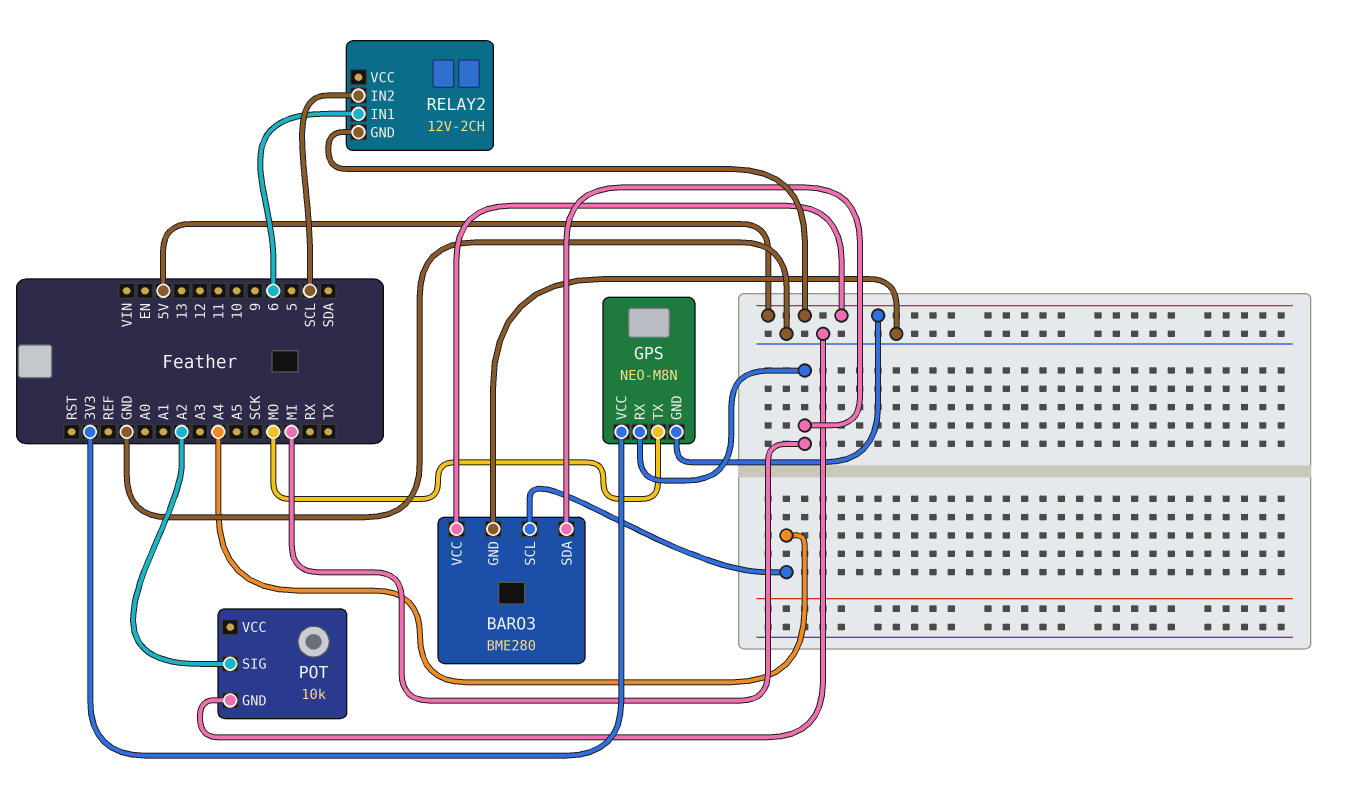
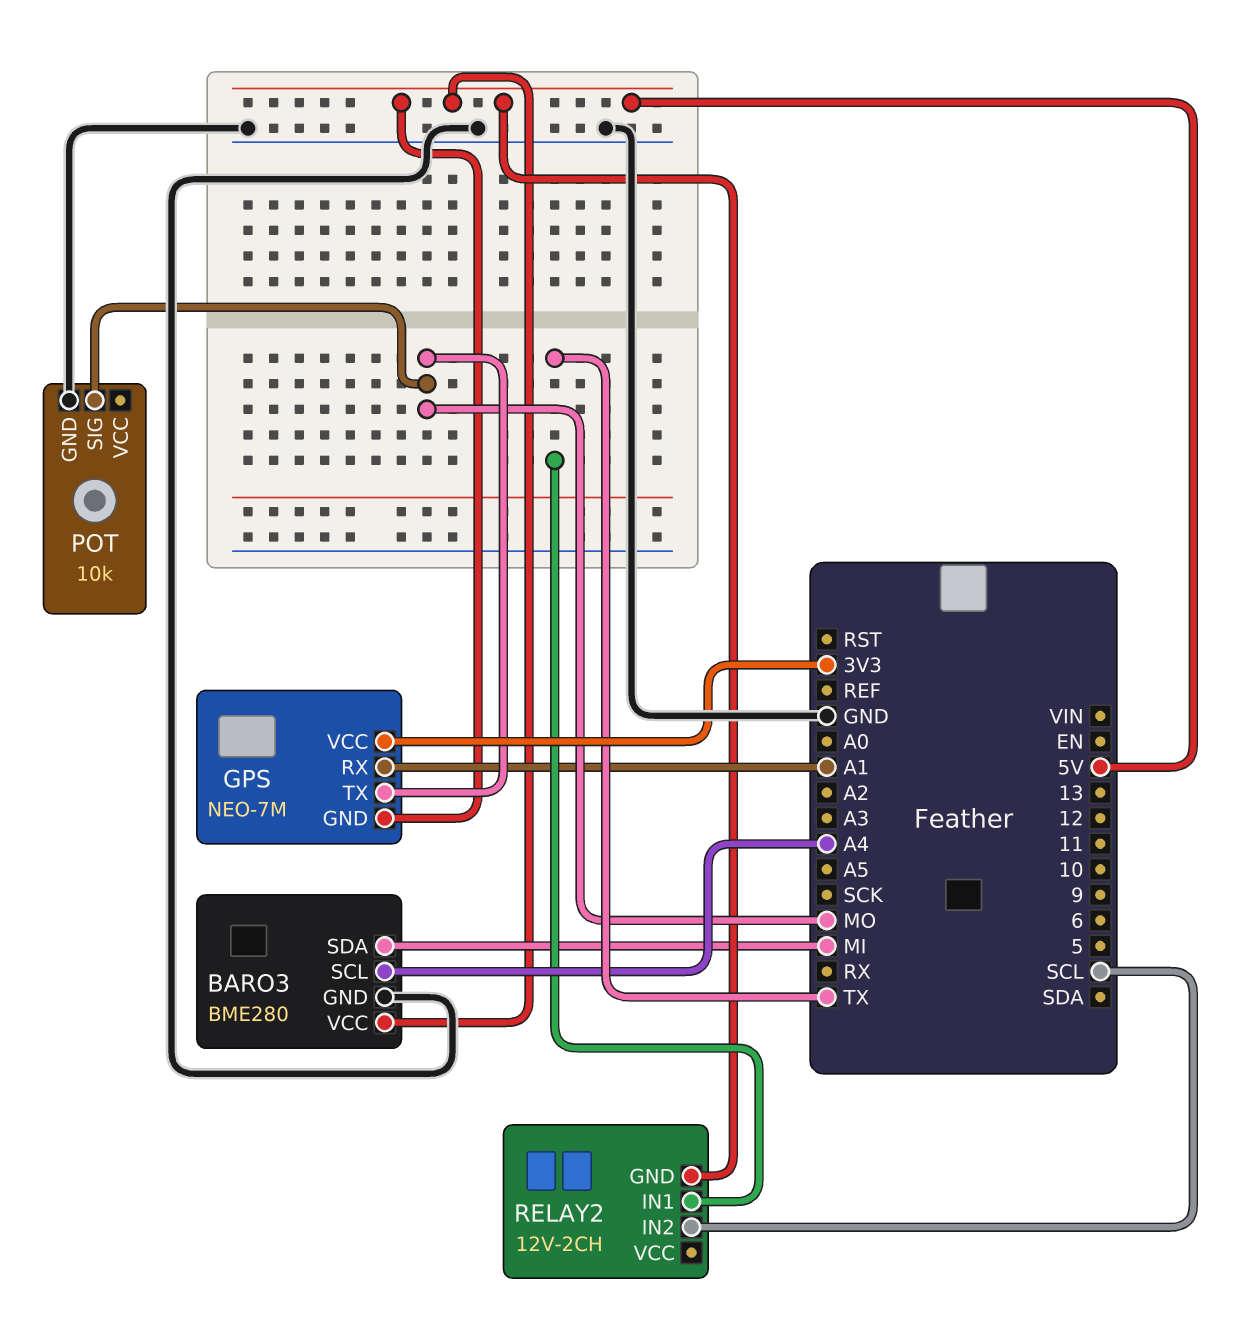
GPS: NEO-M8N -> NEO-7M
GPS pin RX: MI -> A1
POT pin SIG: A2 -> MO
RELAY2 pin IN1: 6 -> TX

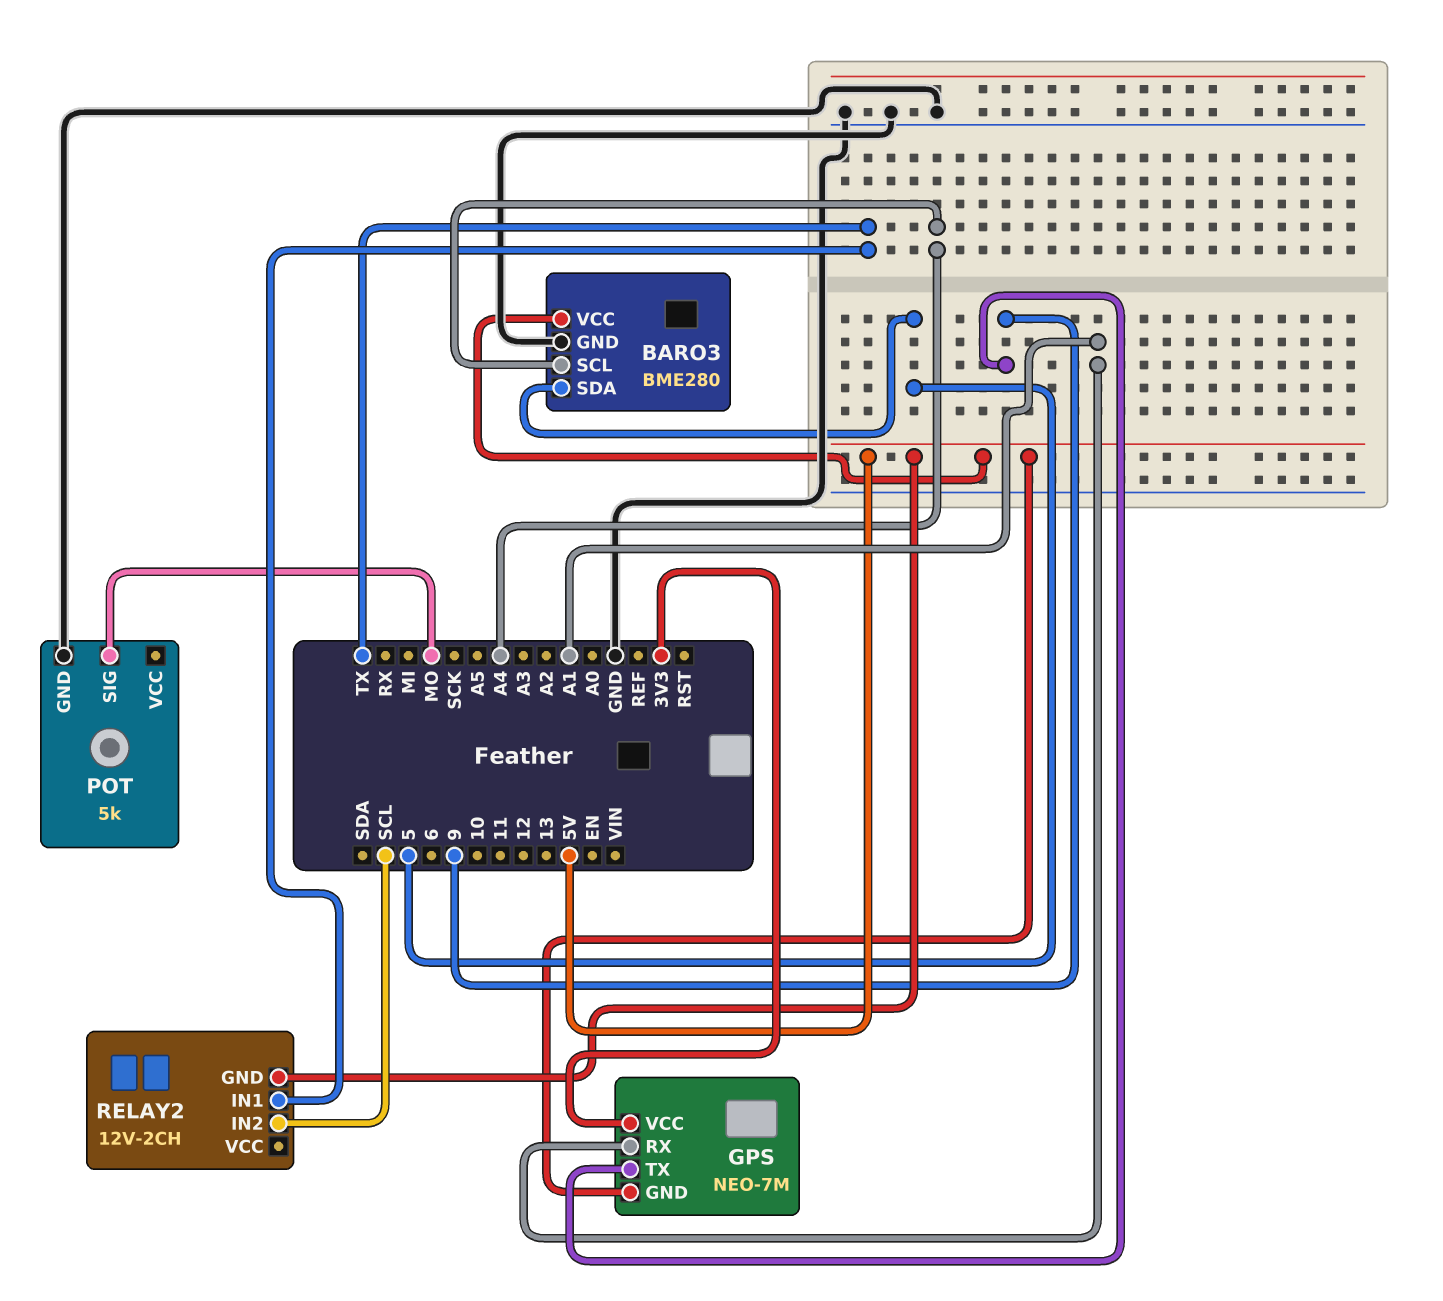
BARO3 pin SDA: MI -> 5
GPS pin TX: MO -> 9
POT: 10k -> 5k

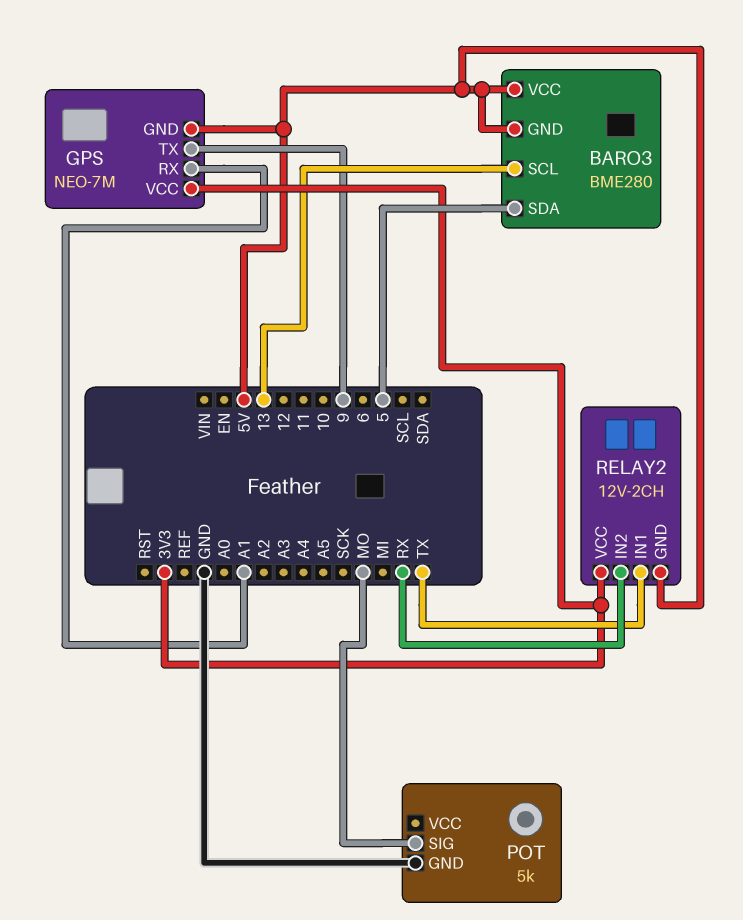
BARO3 pin GND: GND -> 5V
BARO3 pin SCL: A4 -> 13
RELAY2 pin IN2: SCL -> RX
RELAY2 pin VCC: none -> 3V3

